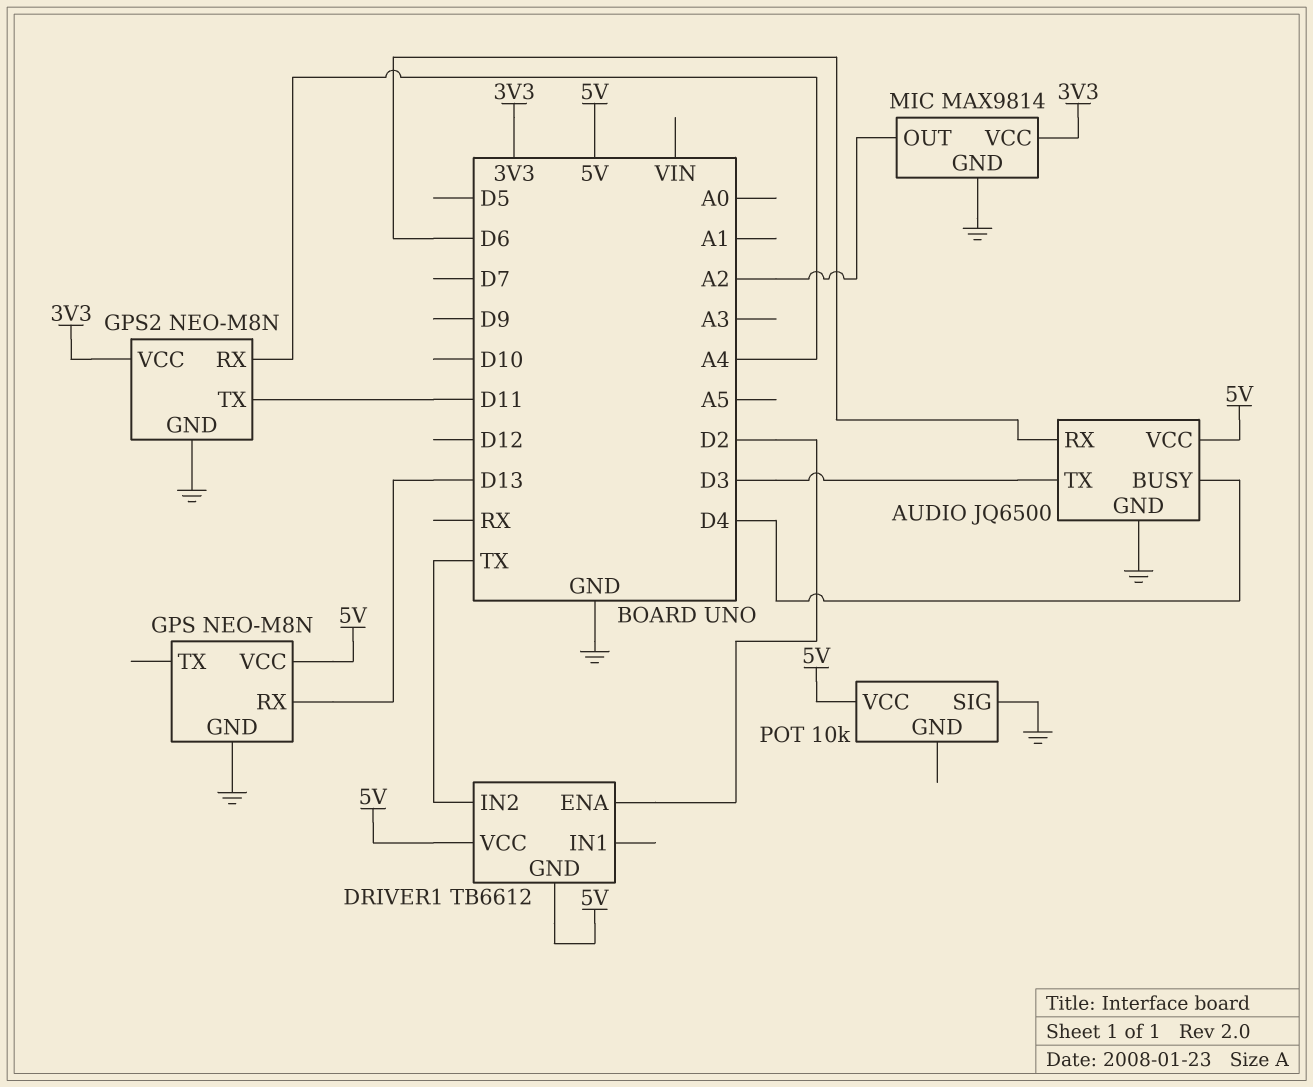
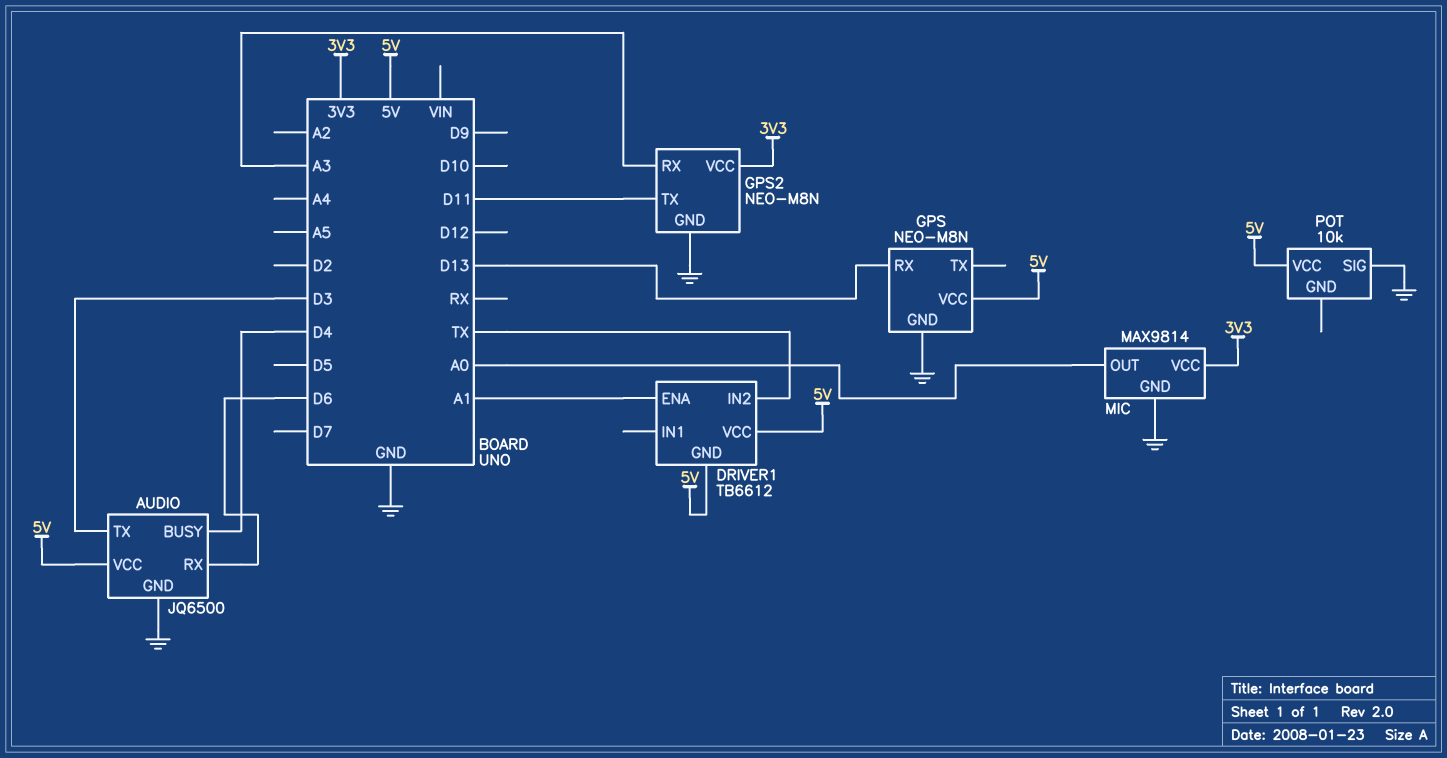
DRIVER1 pin ENA: D2 -> A1
GPS2 pin RX: A4 -> A3
MIC pin OUT: A2 -> A0

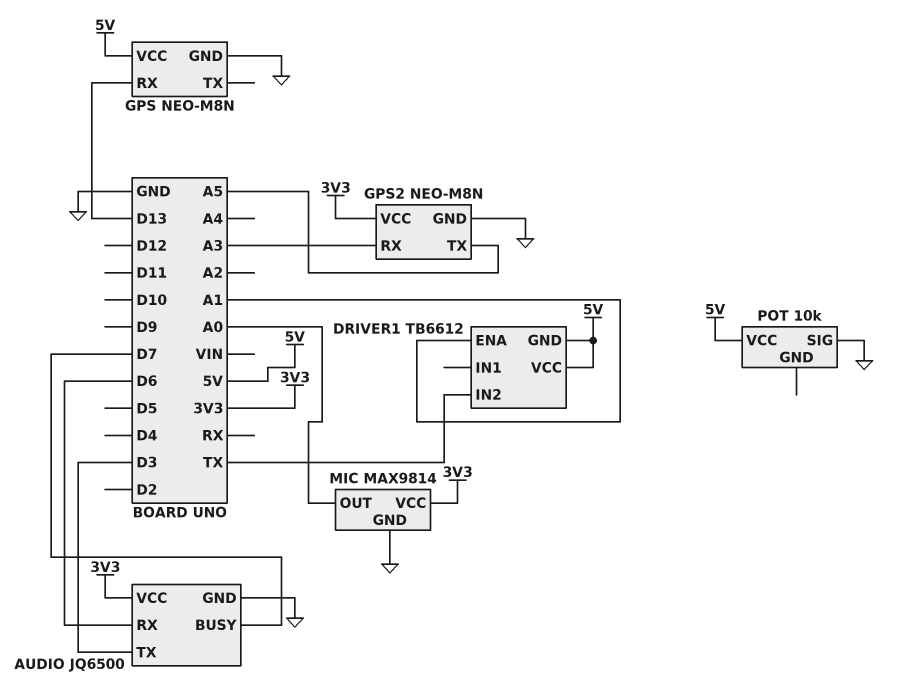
AUDIO pin BUSY: D4 -> D7
AUDIO pin VCC: 5V -> 3V3
GPS2 pin TX: D11 -> A5

